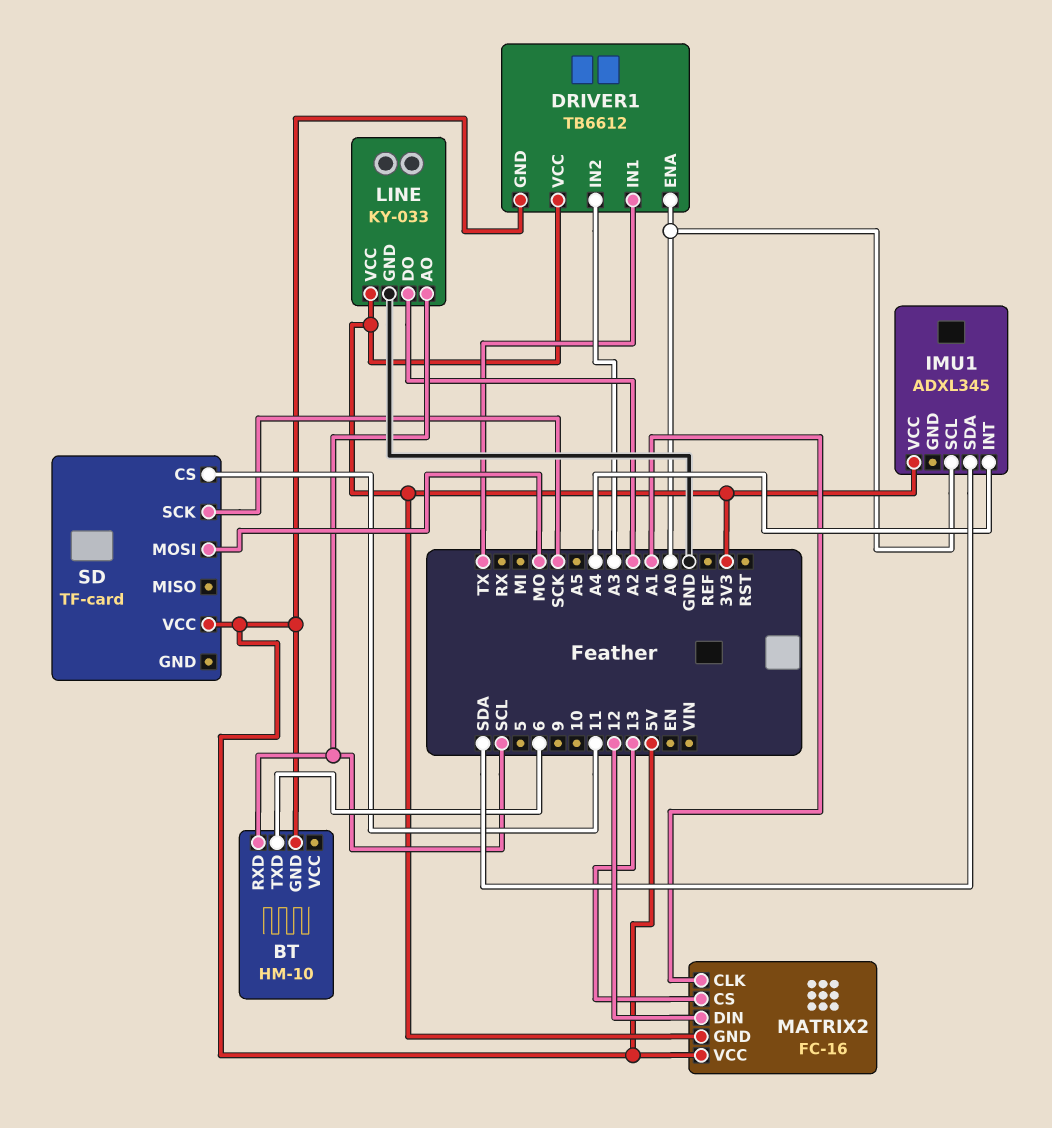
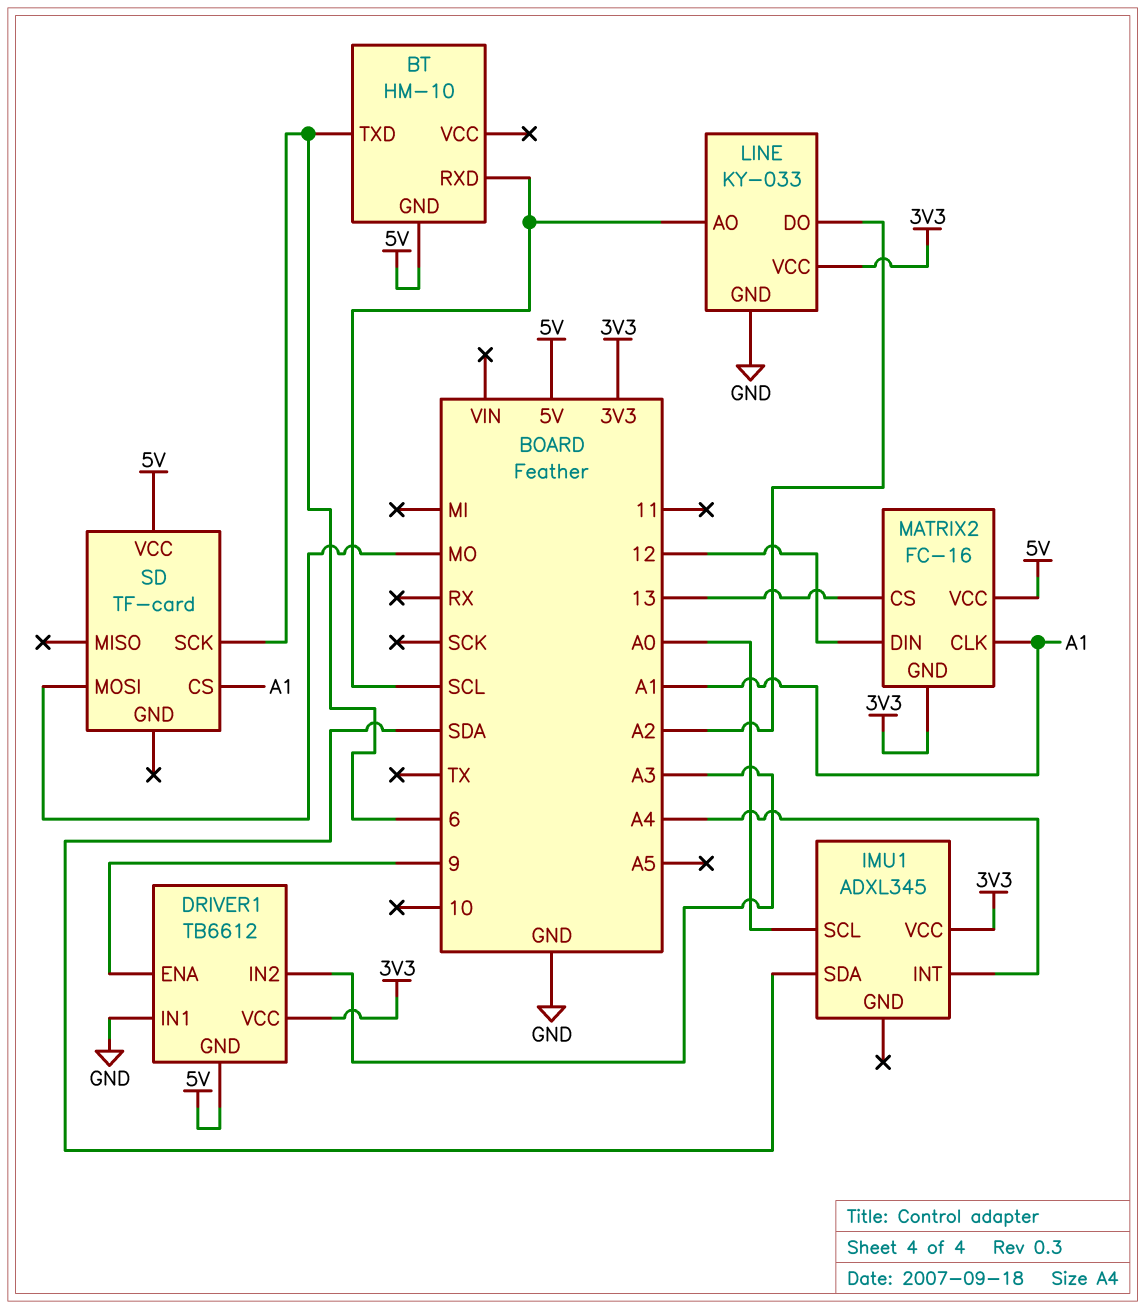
DRIVER1 pin ENA: A0 -> 9
DRIVER1 pin IN1: TX -> GND
SD pin CS: 11 -> A1
SD pin SCK: SCK -> 6

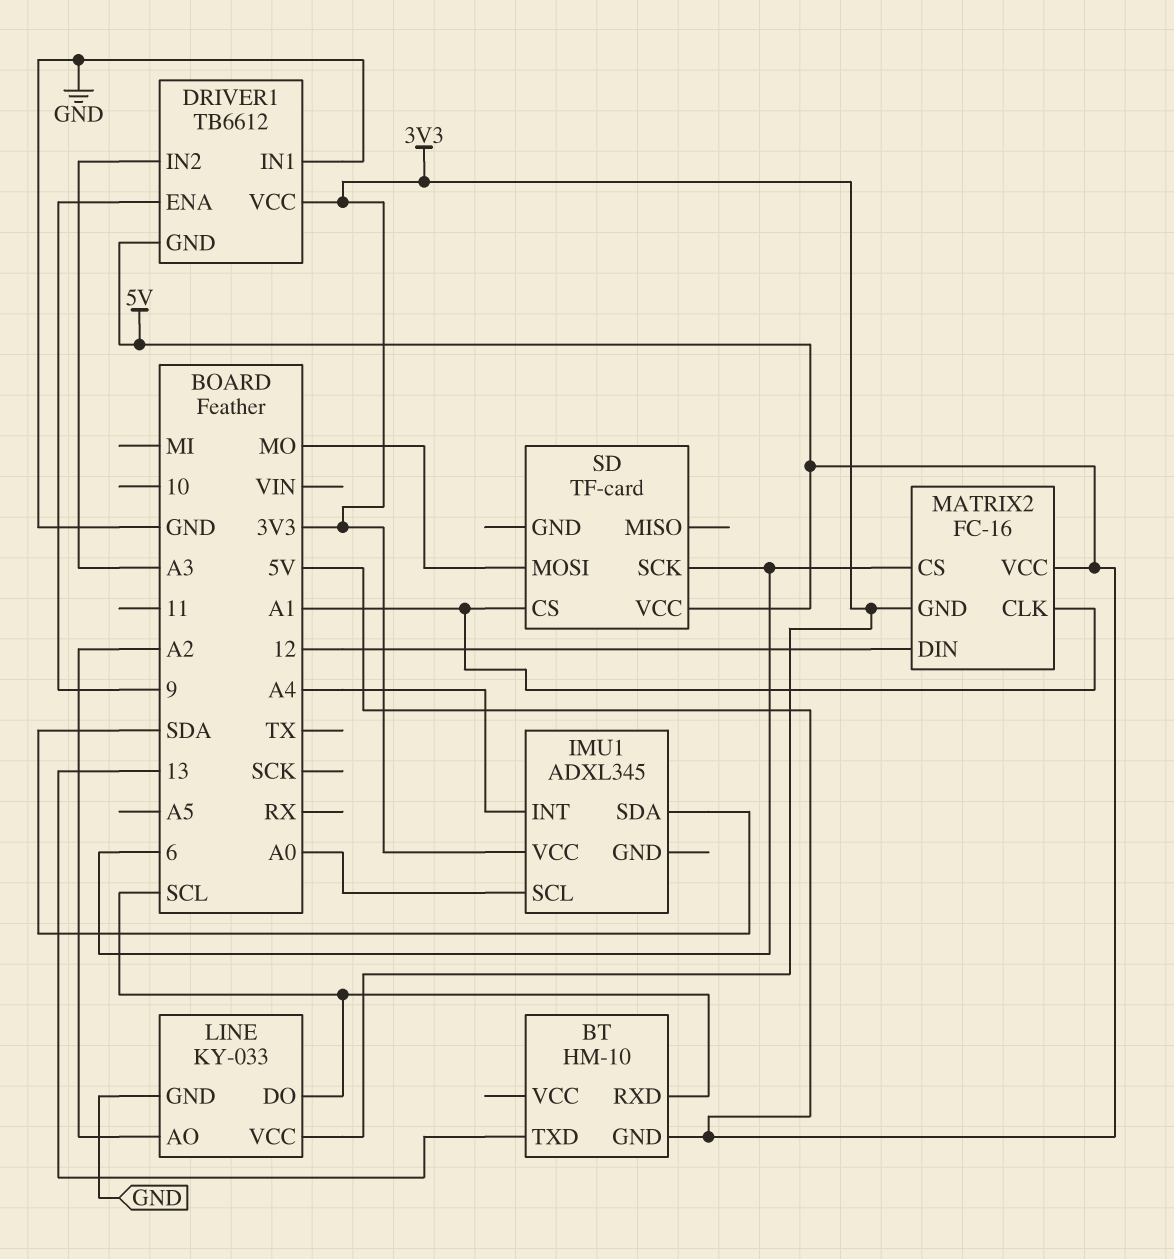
BT pin TXD: 6 -> 13
LINE pin AO: SCL -> A2
LINE pin DO: A2 -> SCL
MATRIX2 pin CS: 13 -> 6

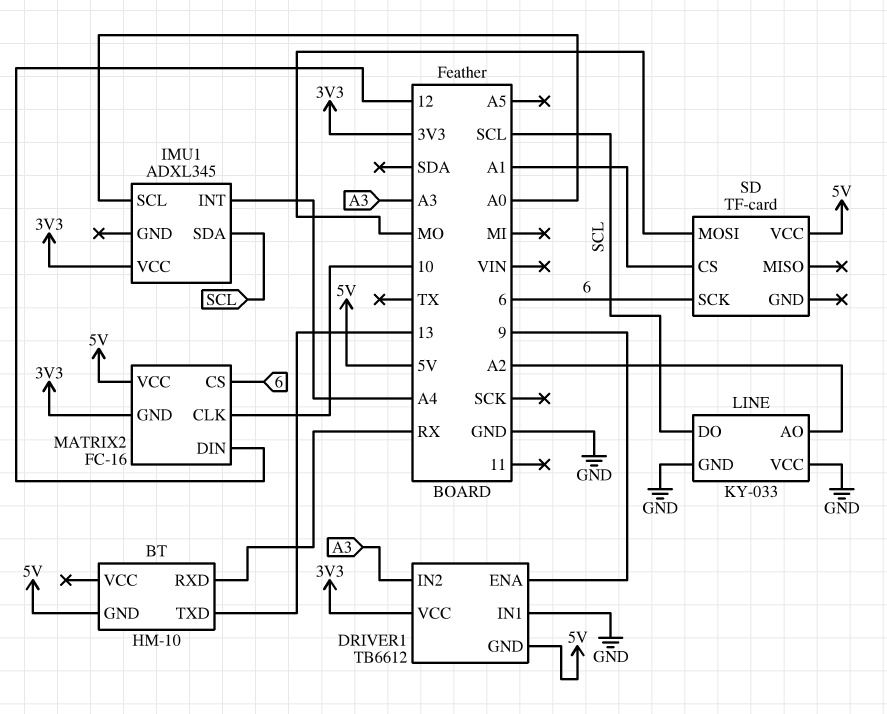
BT pin RXD: SCL -> RX
IMU1 pin SDA: SDA -> SCL
LINE pin VCC: 3V3 -> GND
MATRIX2 pin CLK: A1 -> 10

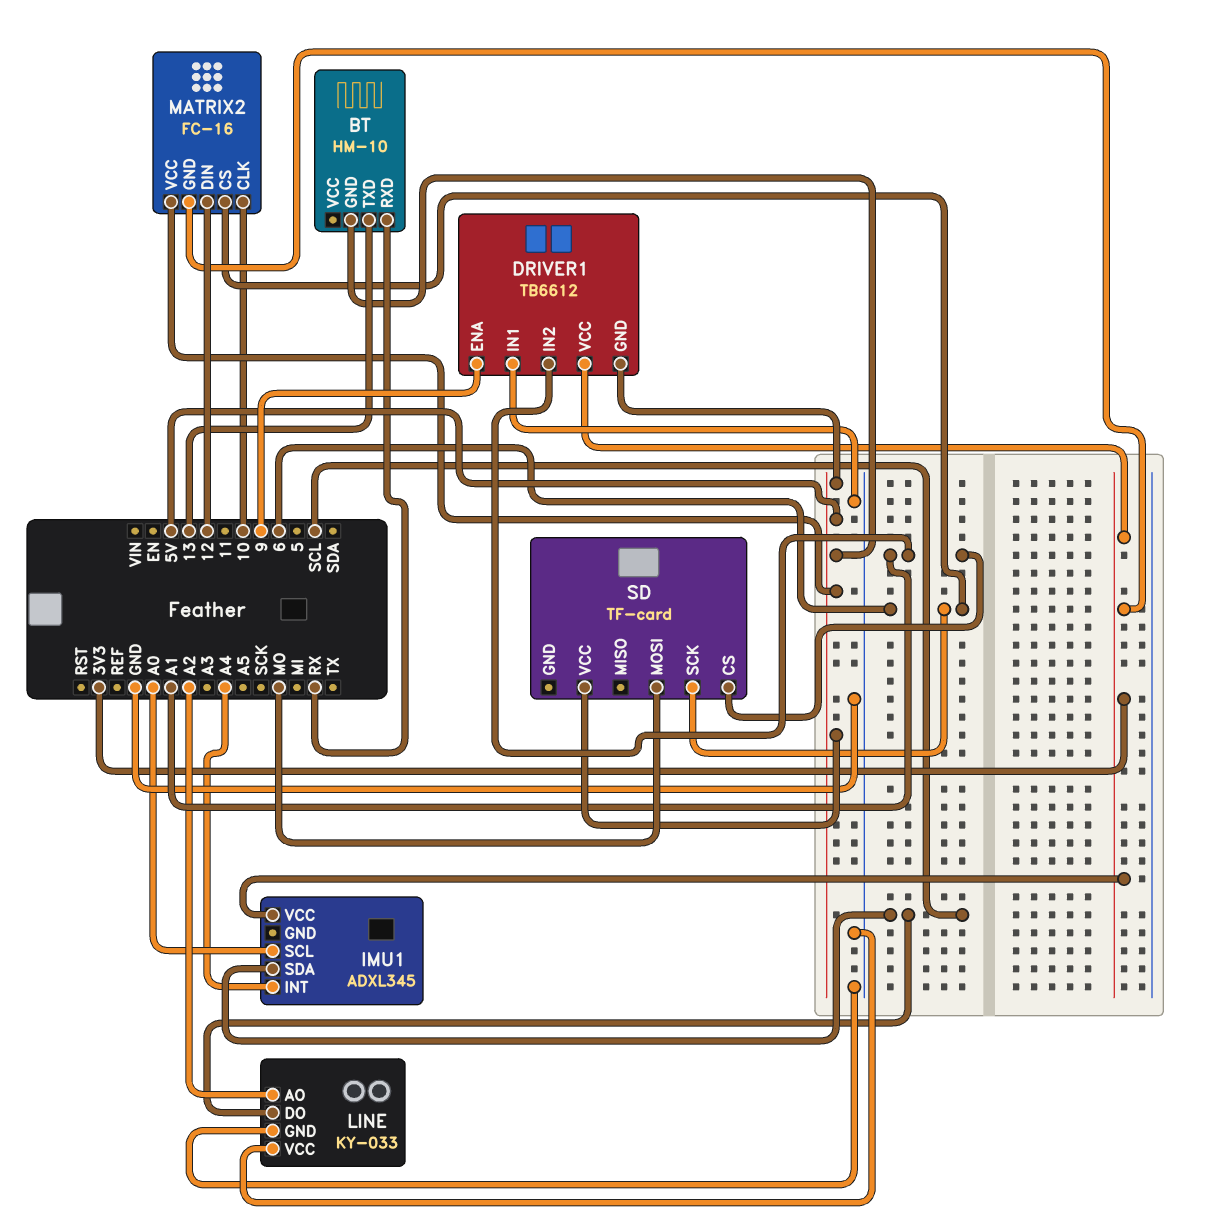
DRIVER1 pin IN2: A3 -> A1

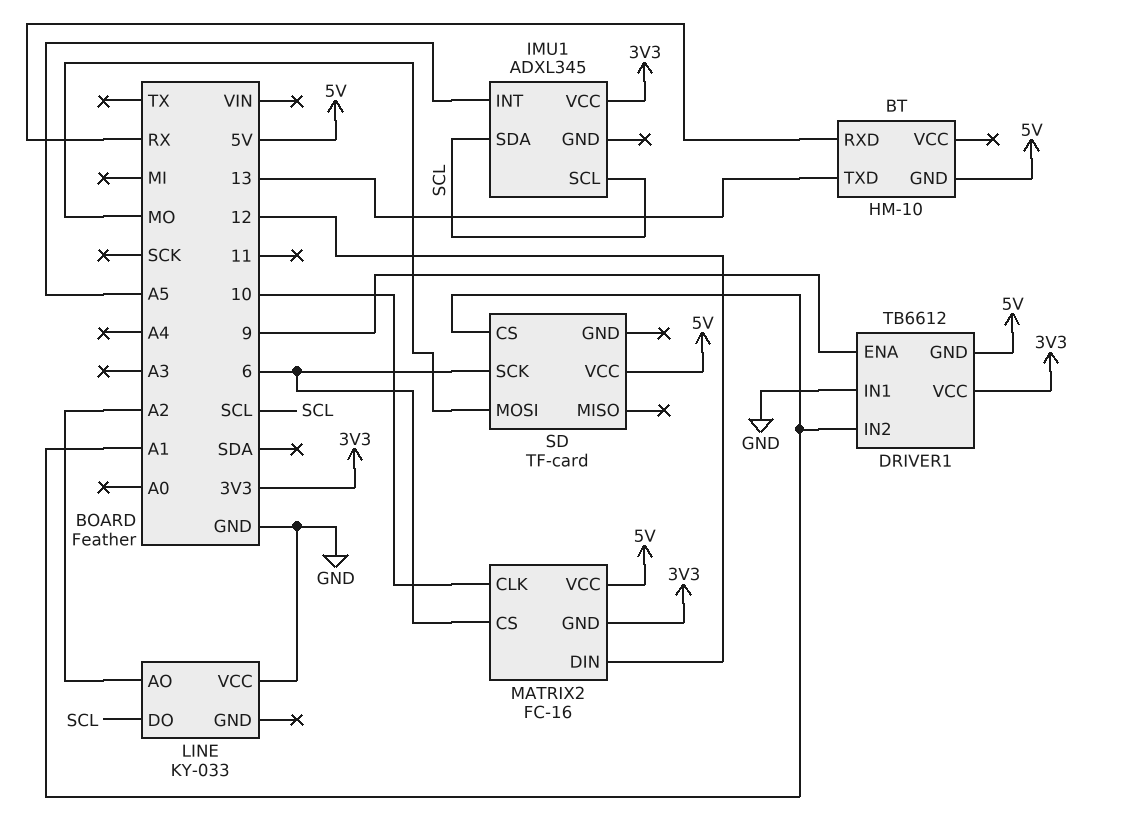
IMU1 pin INT: A4 -> A5
IMU1 pin SCL: A0 -> SCL
LINE pin GND: GND -> none

